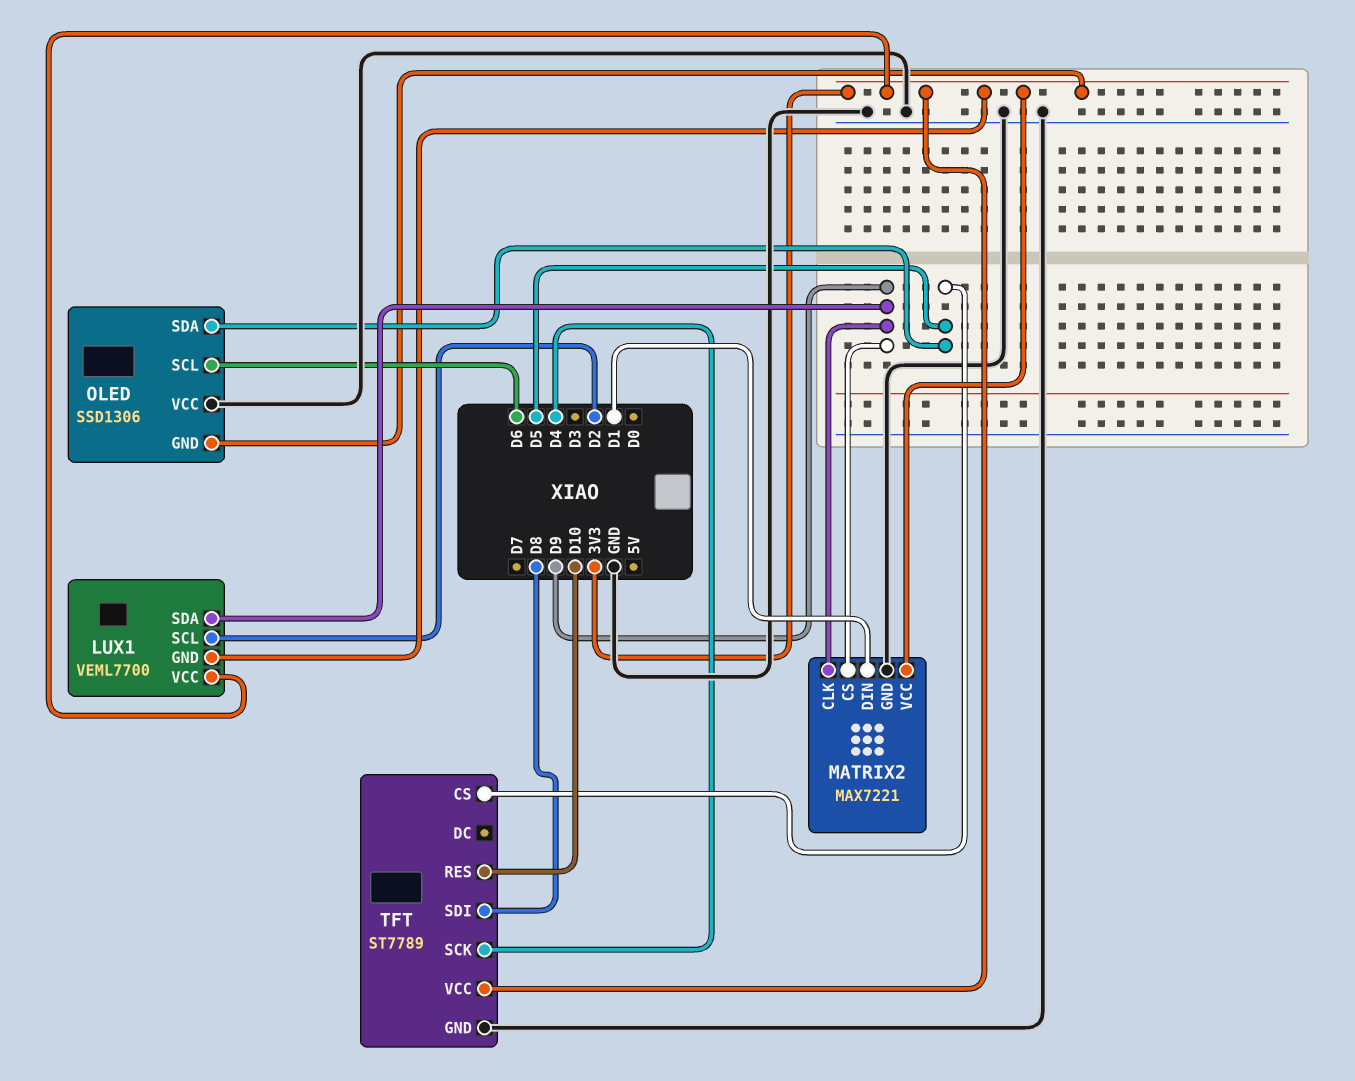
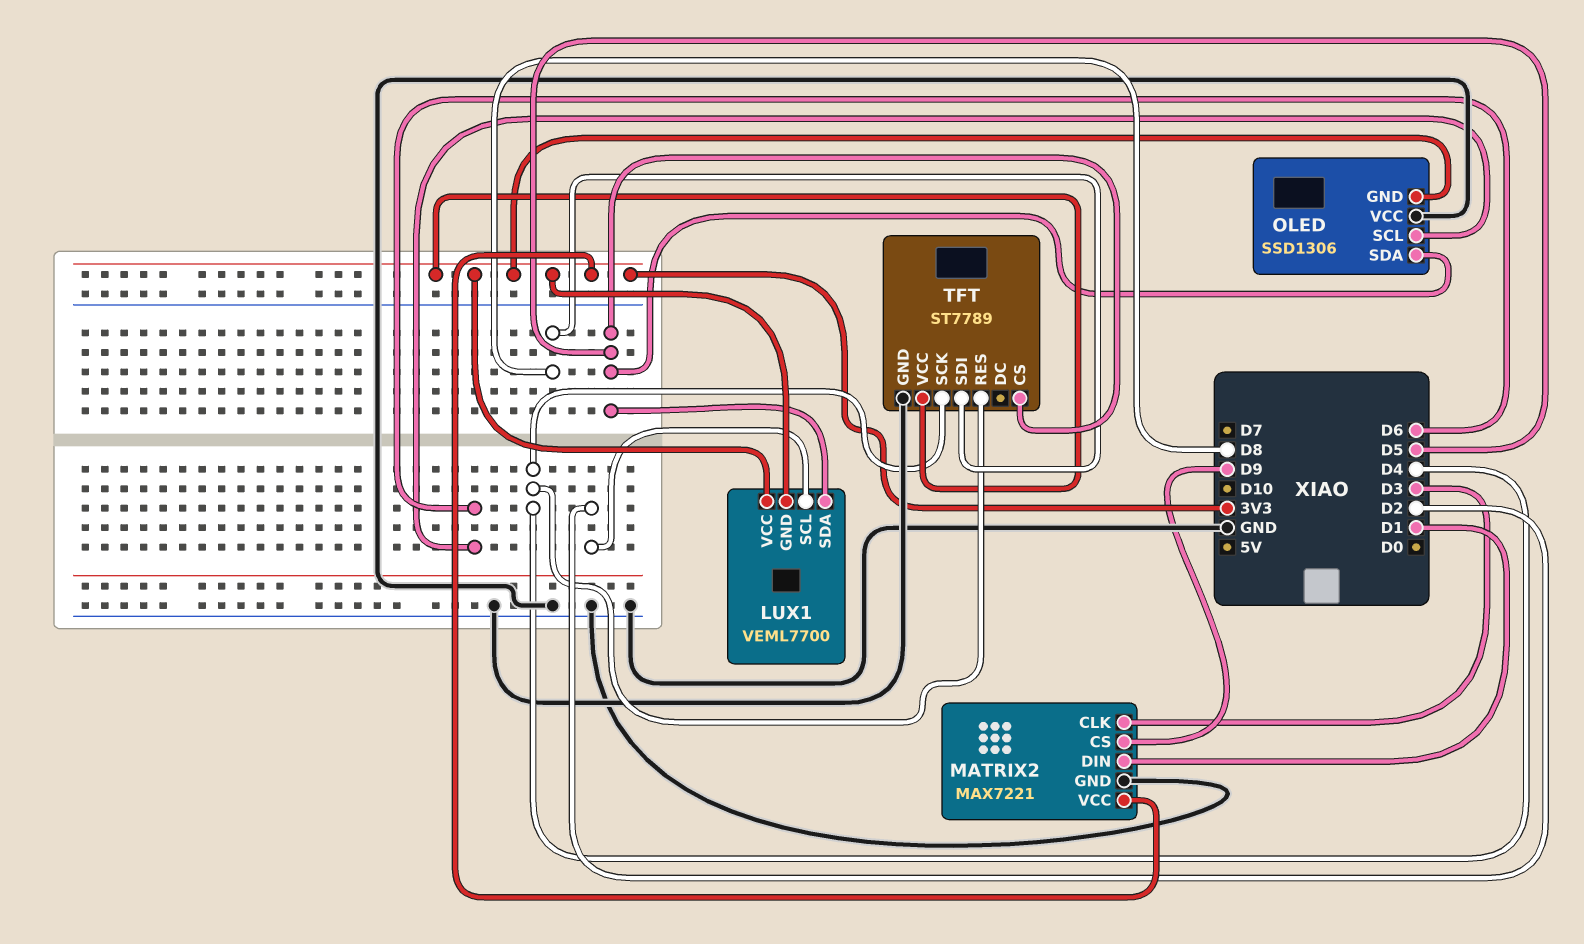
LUX1 pin SDA: D9 -> D5
MATRIX2 pin CLK: D9 -> D3
TFT pin RES: D10 -> D4

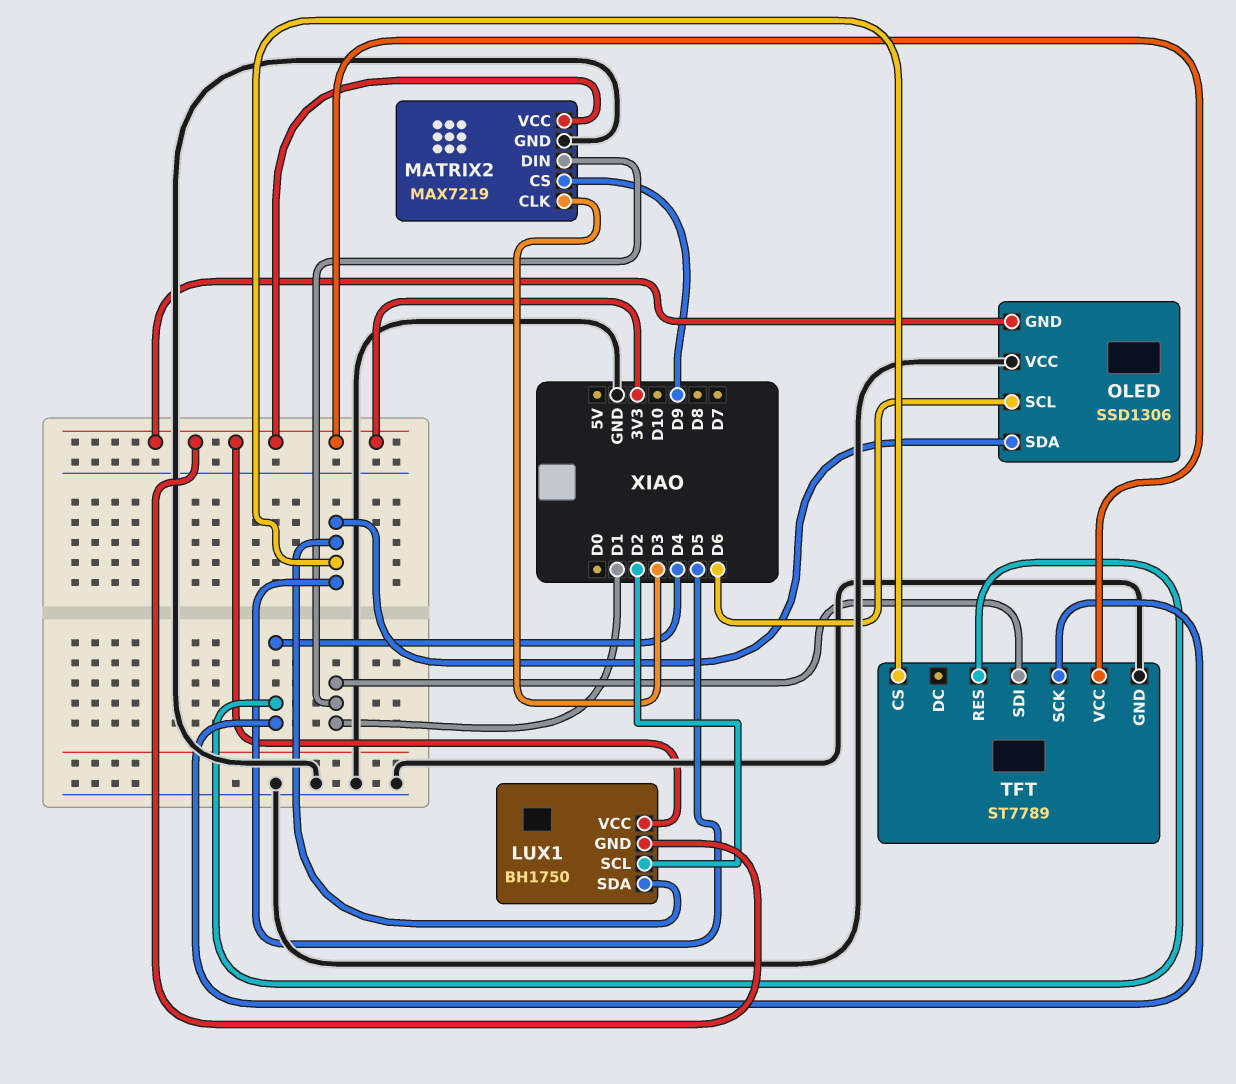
LUX1: VEML7700 -> BH1750
MATRIX2: MAX7221 -> MAX7219
TFT pin SDI: D8 -> D1

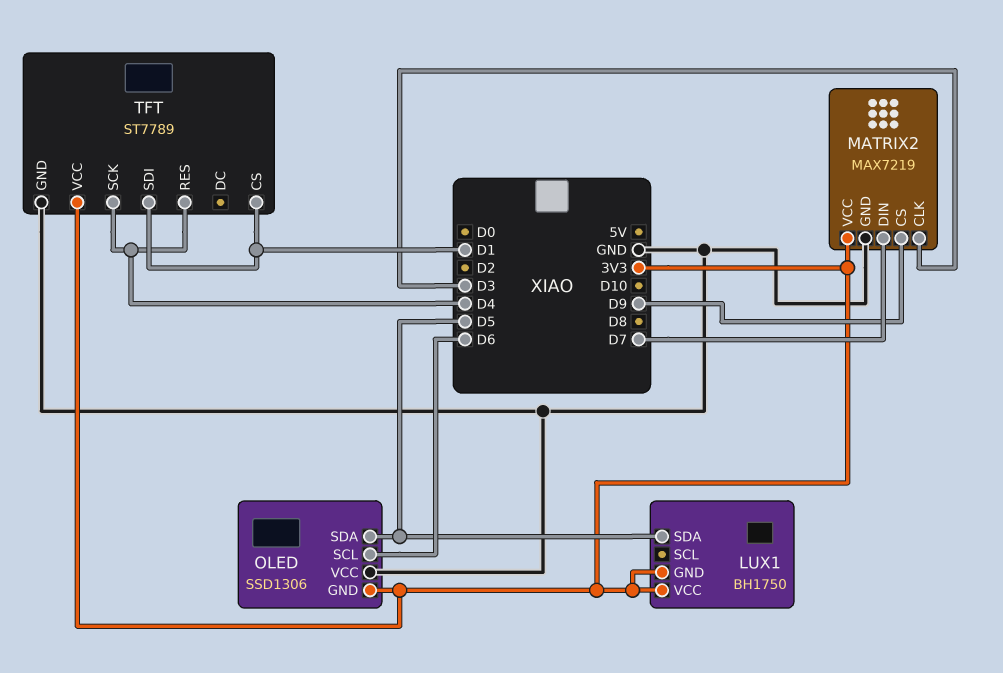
LUX1 pin SCL: D2 -> none
MATRIX2 pin DIN: D1 -> D7
TFT pin CS: D5 -> D1

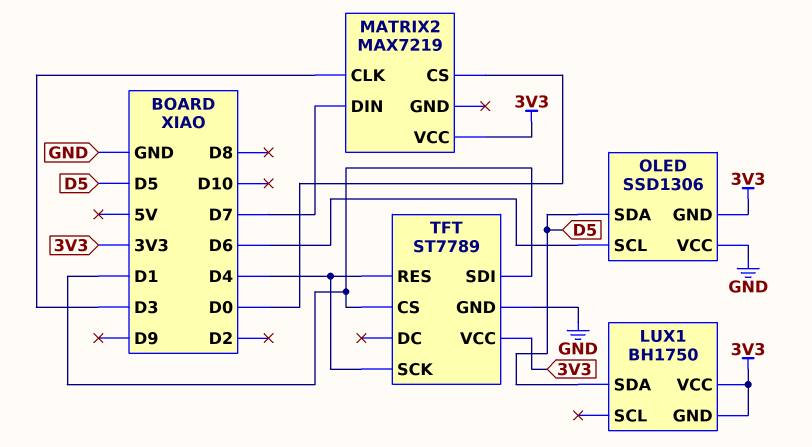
MATRIX2 pin CS: D9 -> D0
MATRIX2 pin GND: GND -> none

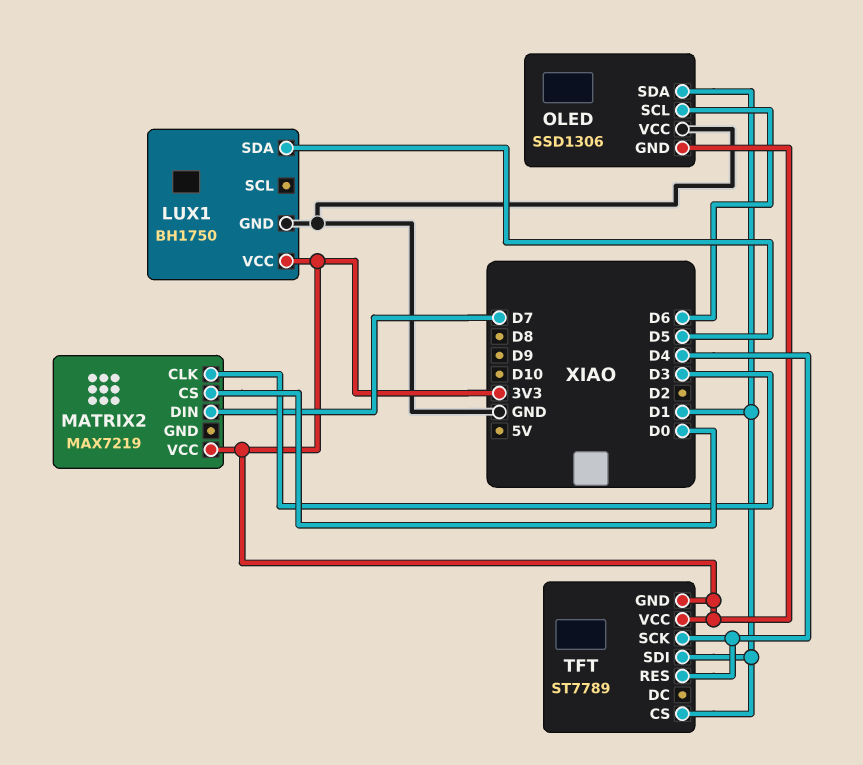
LUX1 pin GND: 3V3 -> GND
OLED pin SDA: D5 -> D1
TFT pin GND: GND -> 3V3

